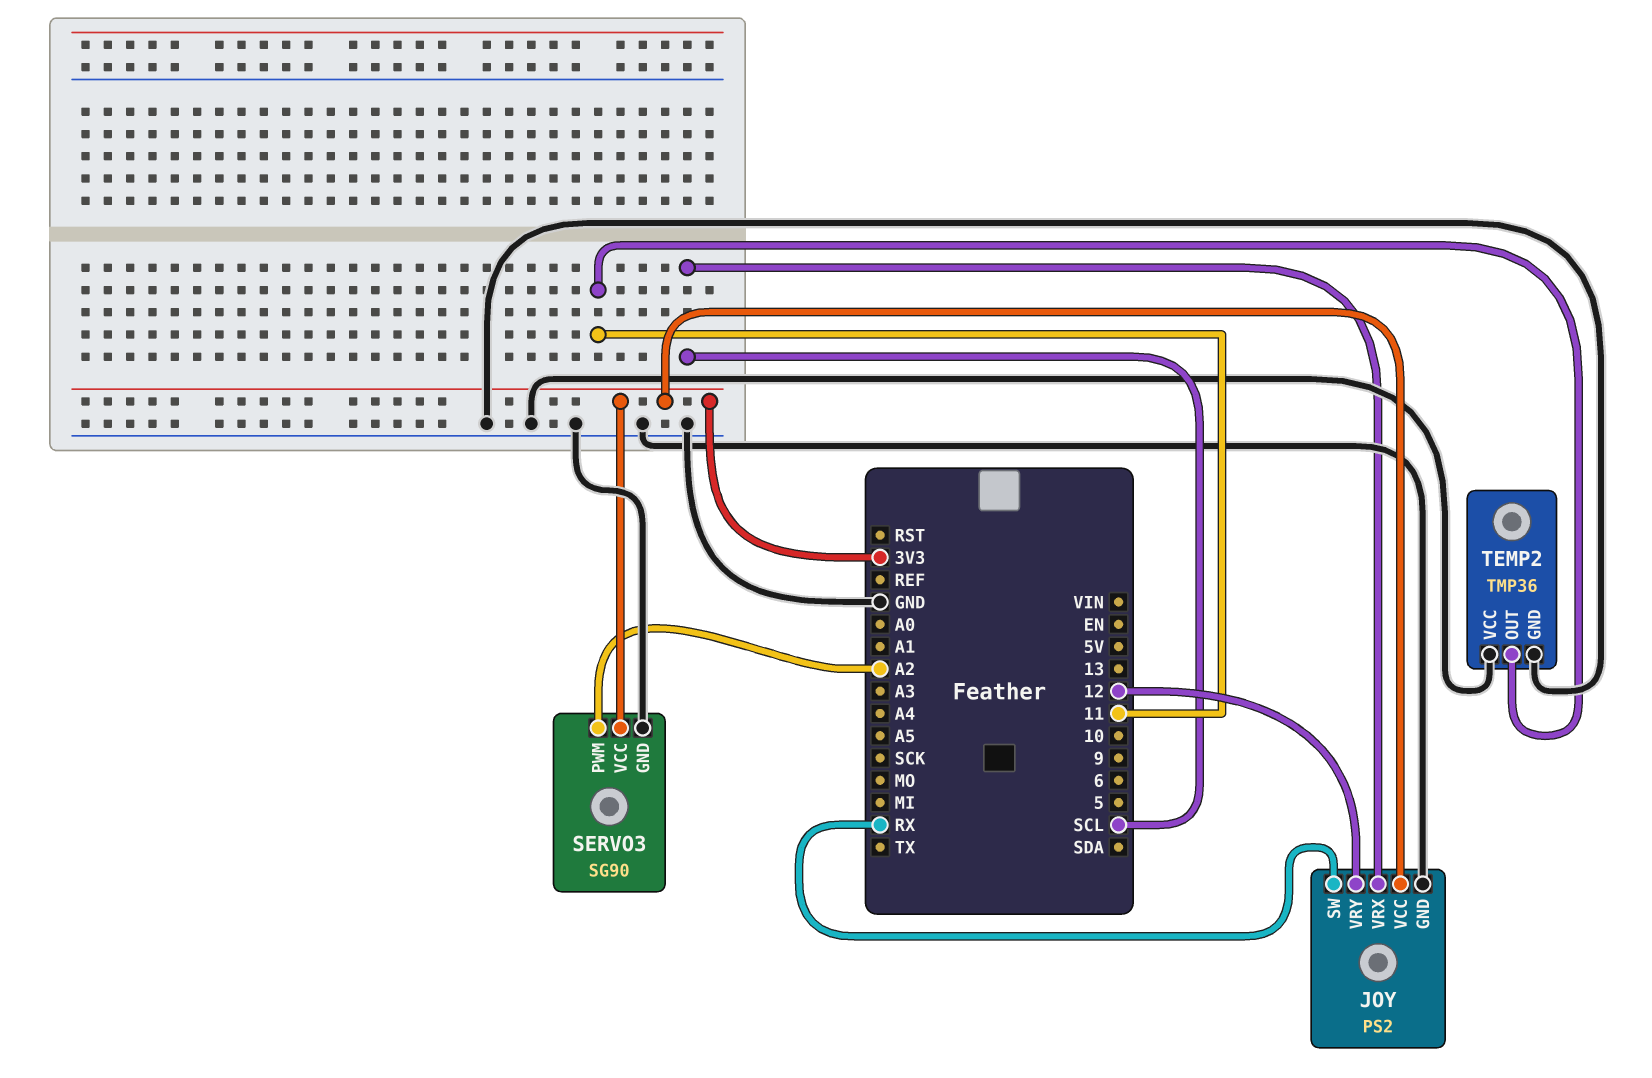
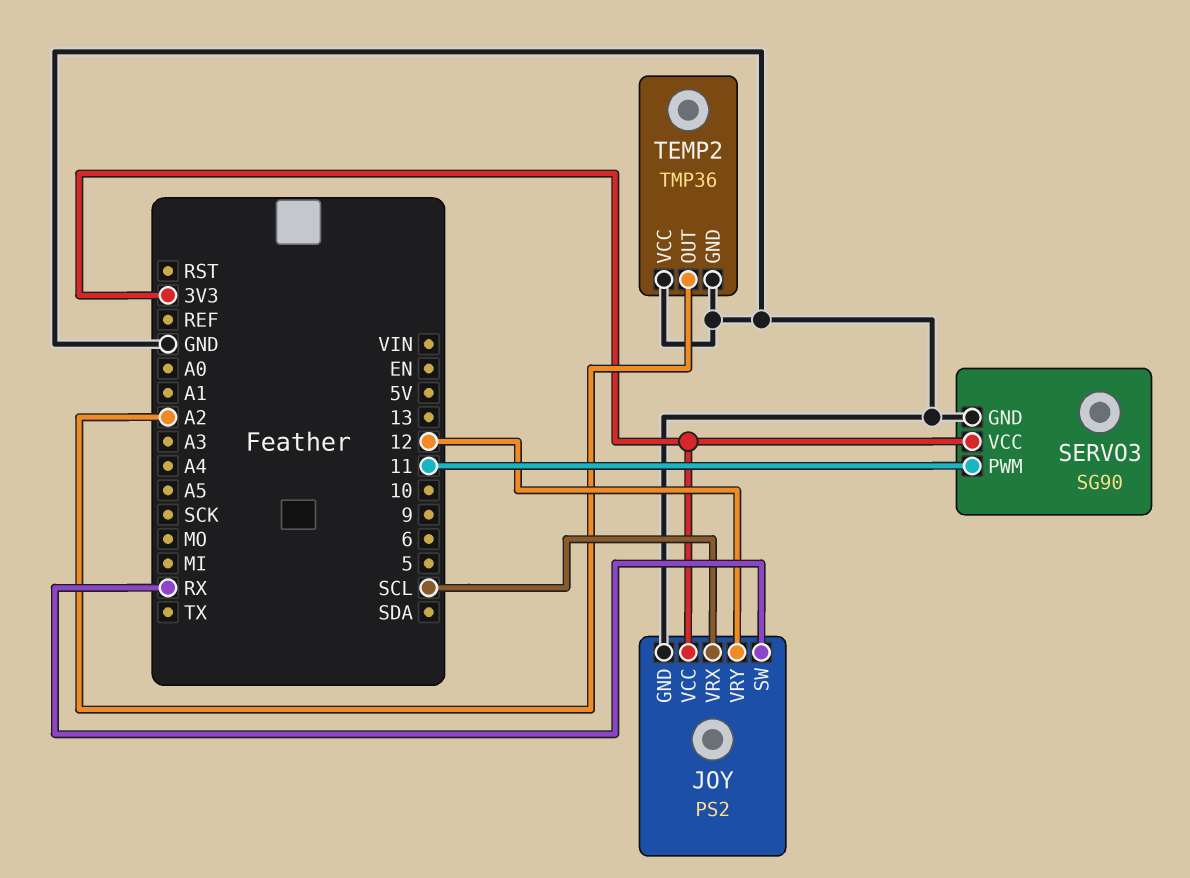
SERVO3 pin PWM: A2 -> 11
TEMP2 pin OUT: 11 -> A2

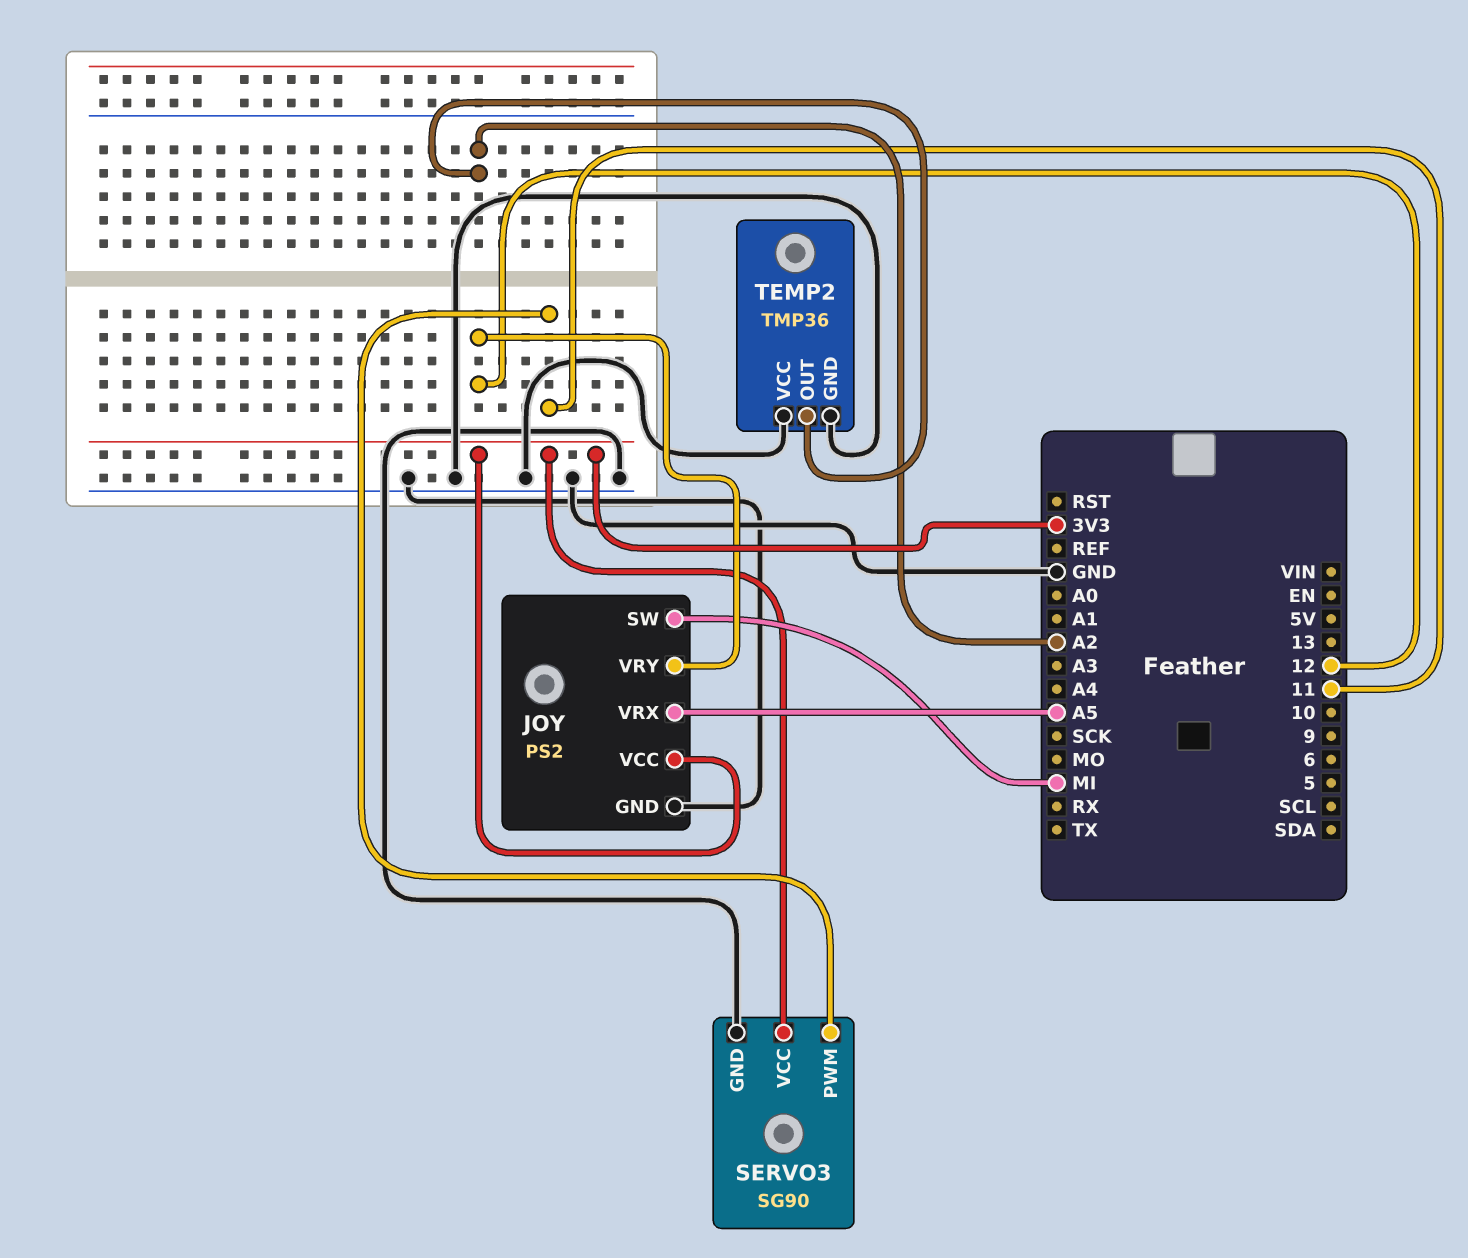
JOY pin SW: RX -> MI
JOY pin VRX: SCL -> A5

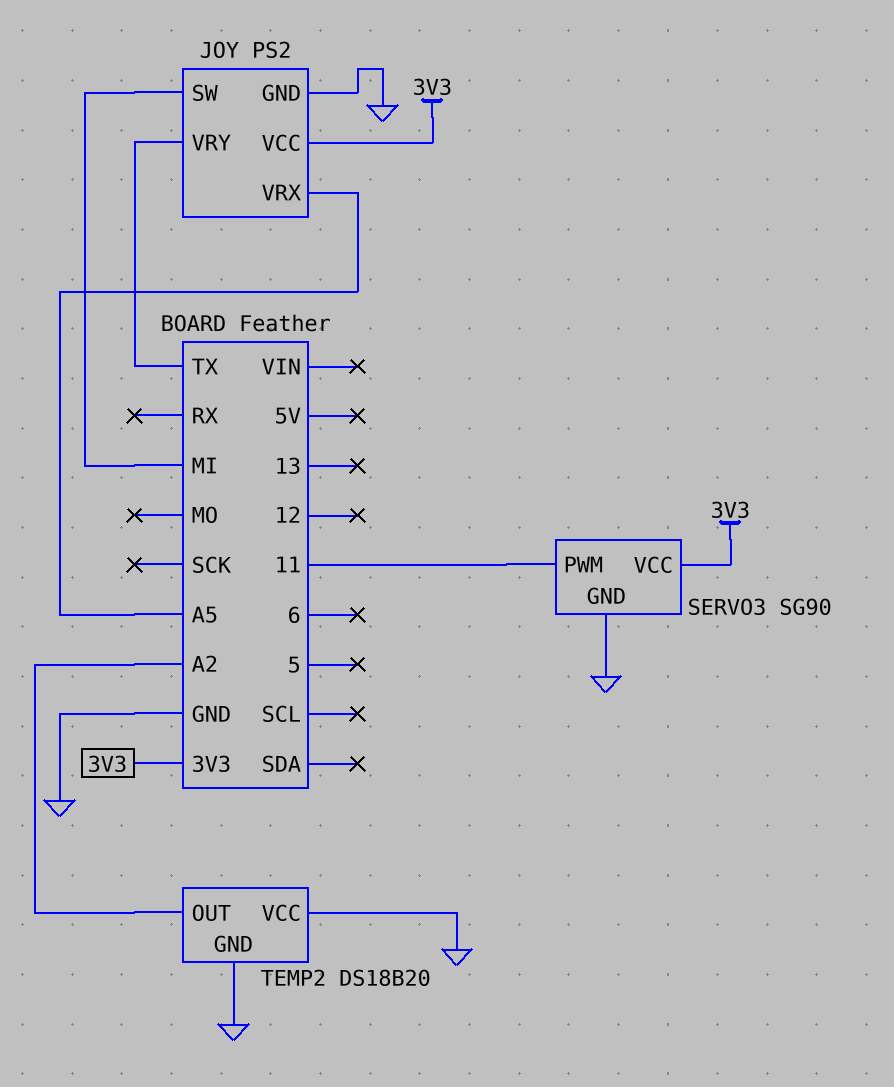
JOY pin VRY: 12 -> TX
TEMP2: TMP36 -> DS18B20

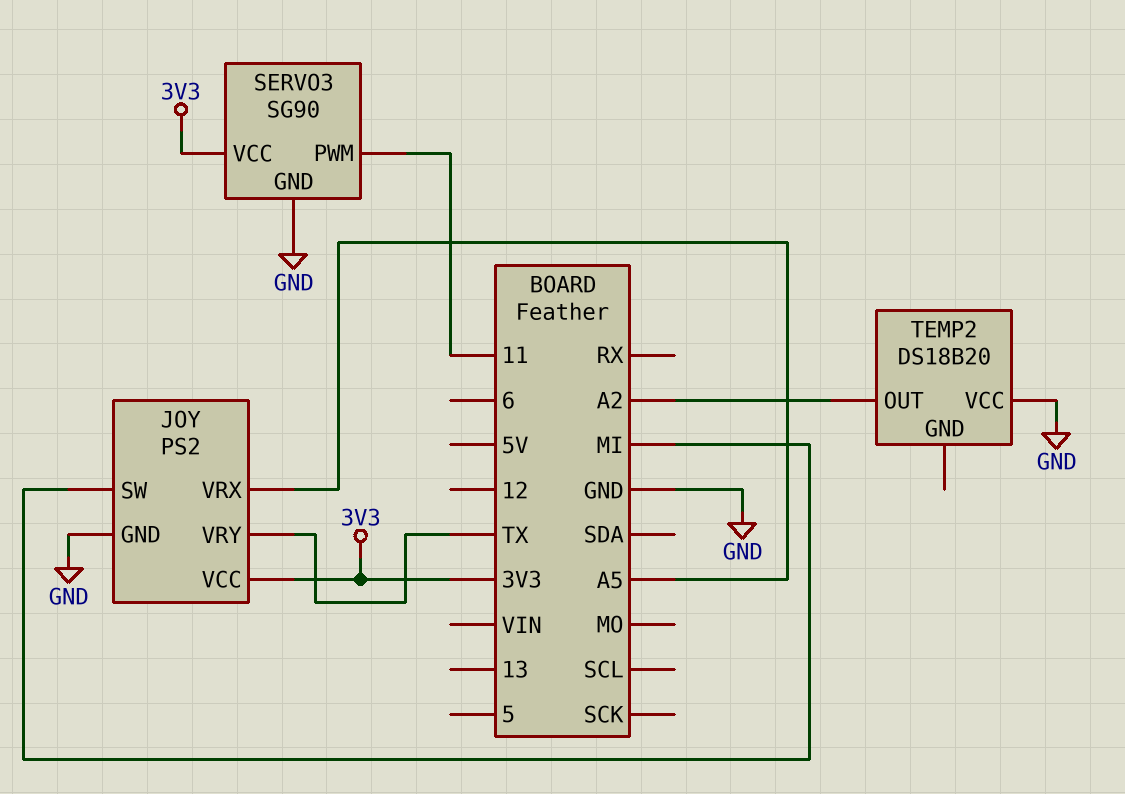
TEMP2 pin GND: GND -> none

